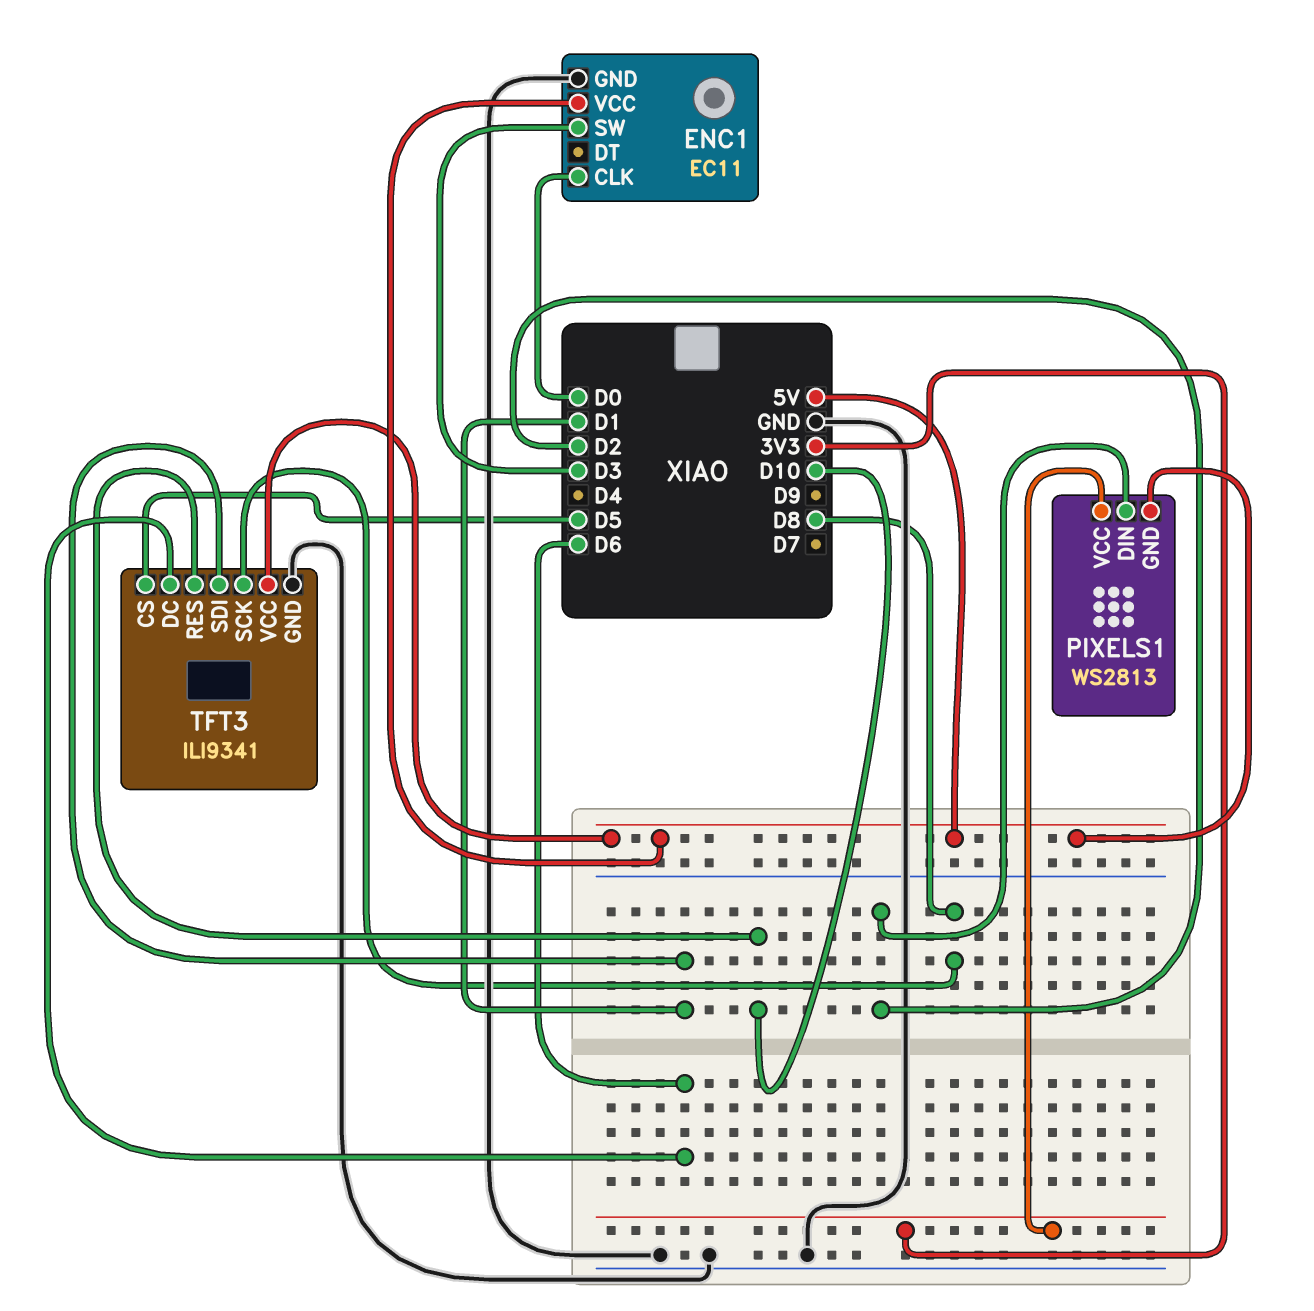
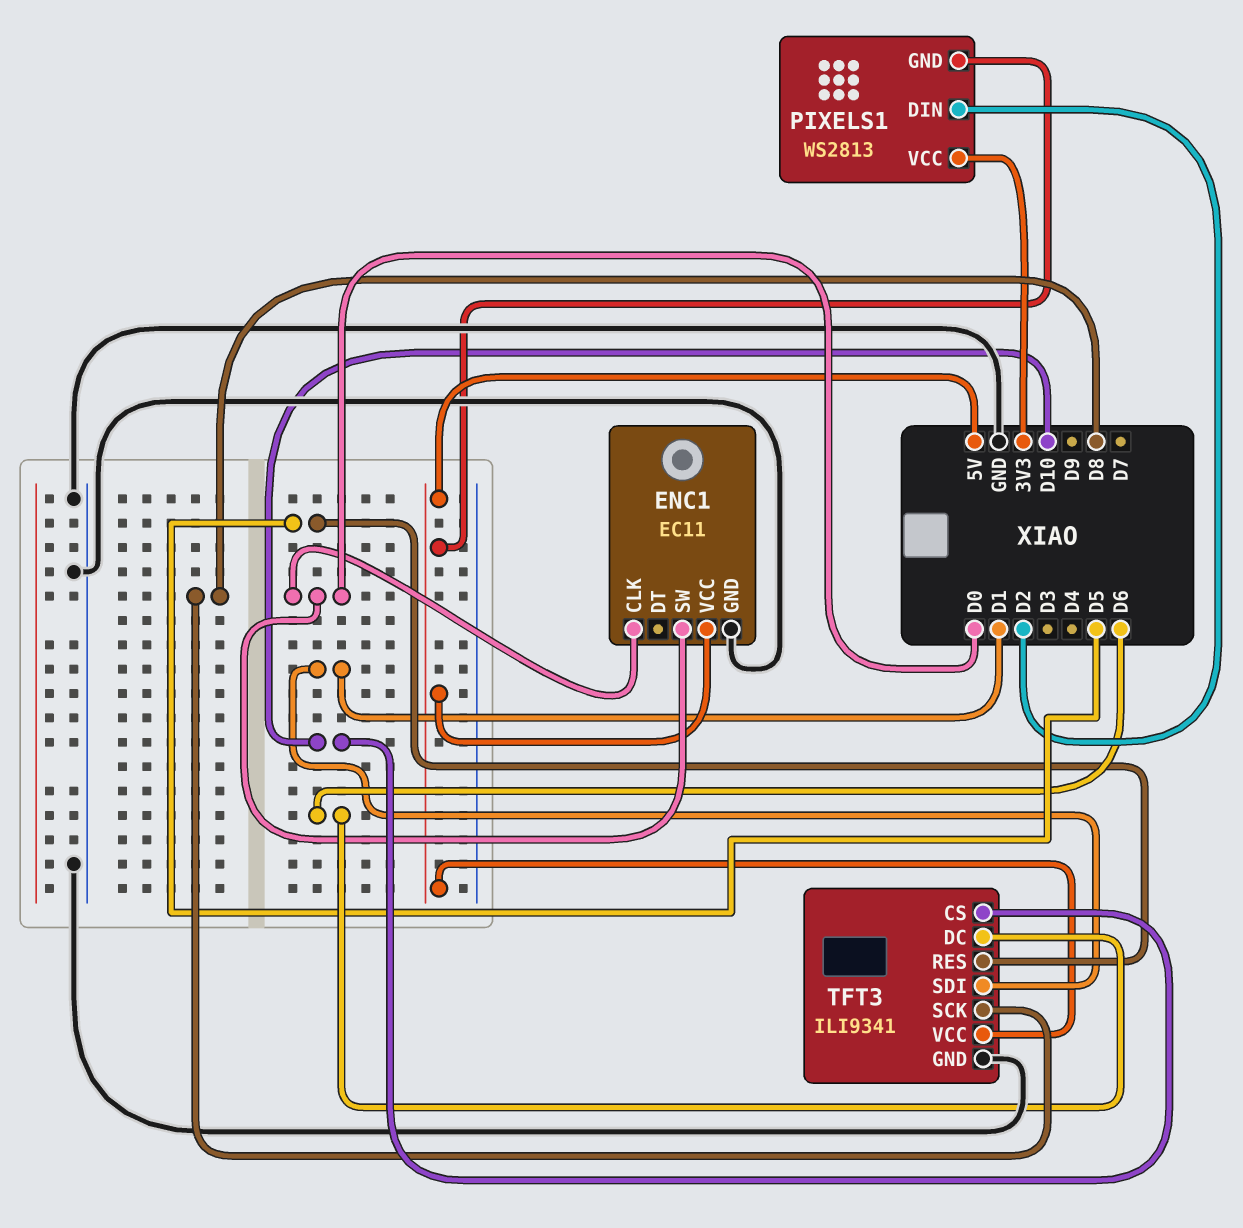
ENC1 pin SW: D3 -> D0
TFT3 pin CS: D5 -> D10
TFT3 pin RES: D10 -> D5

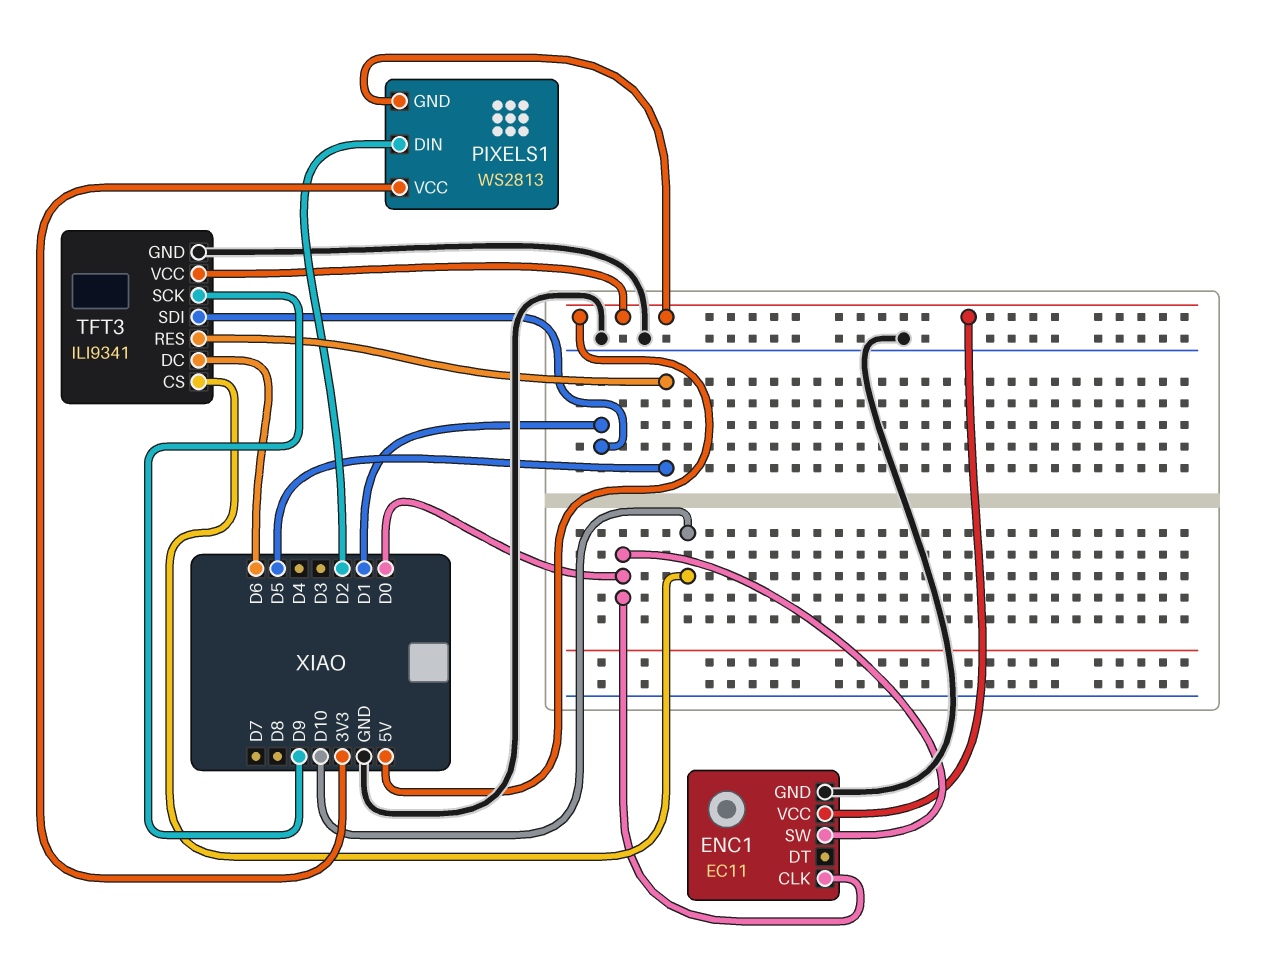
TFT3 pin SCK: D8 -> D9

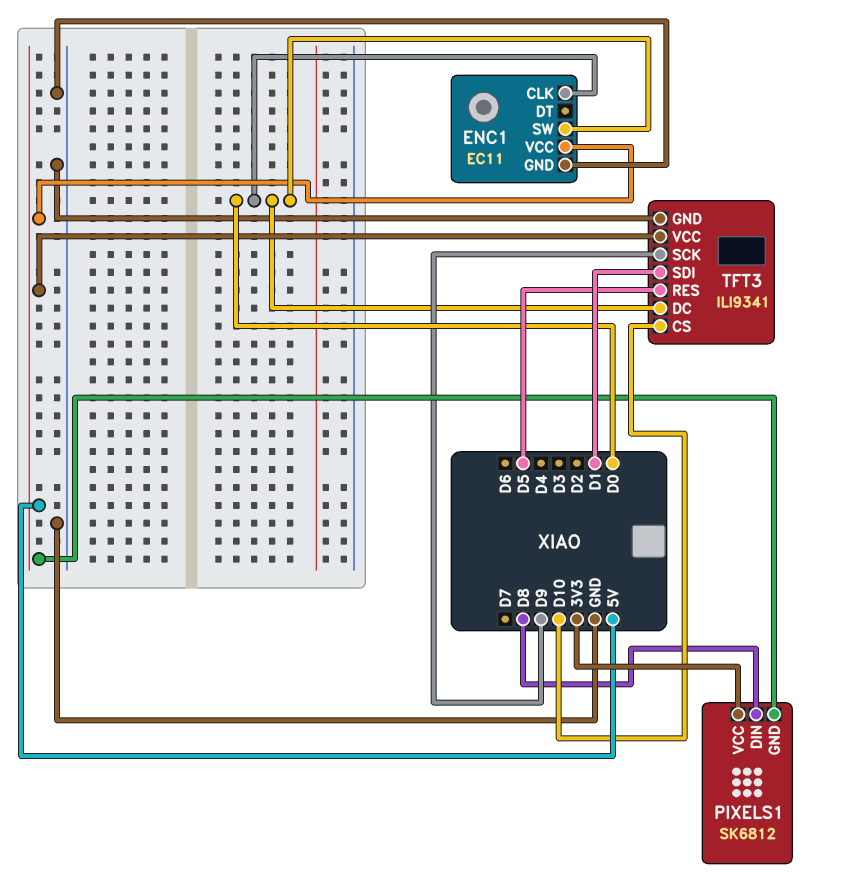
PIXELS1: WS2813 -> SK6812
PIXELS1 pin DIN: D2 -> D8
TFT3 pin DC: D6 -> D0

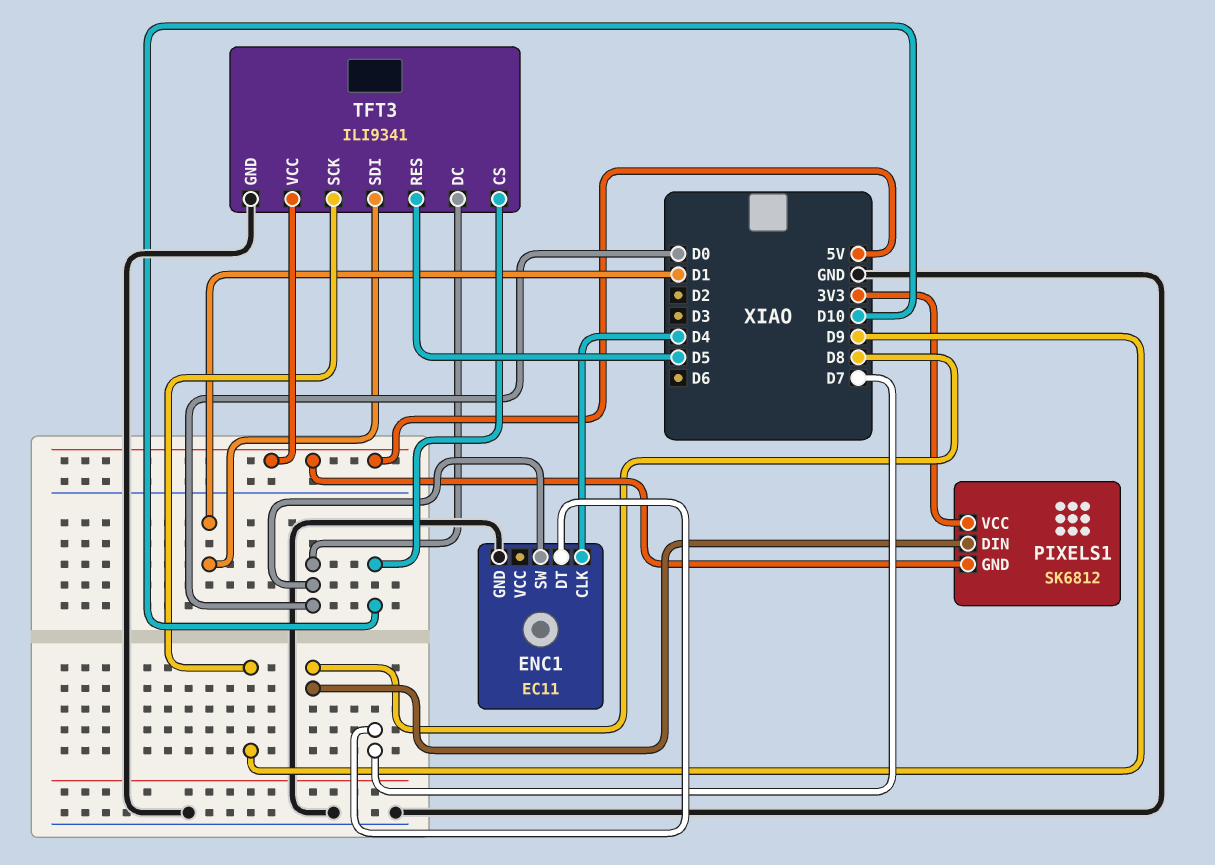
ENC1 pin CLK: D0 -> D4
ENC1 pin DT: none -> D7
ENC1 pin VCC: 5V -> none

